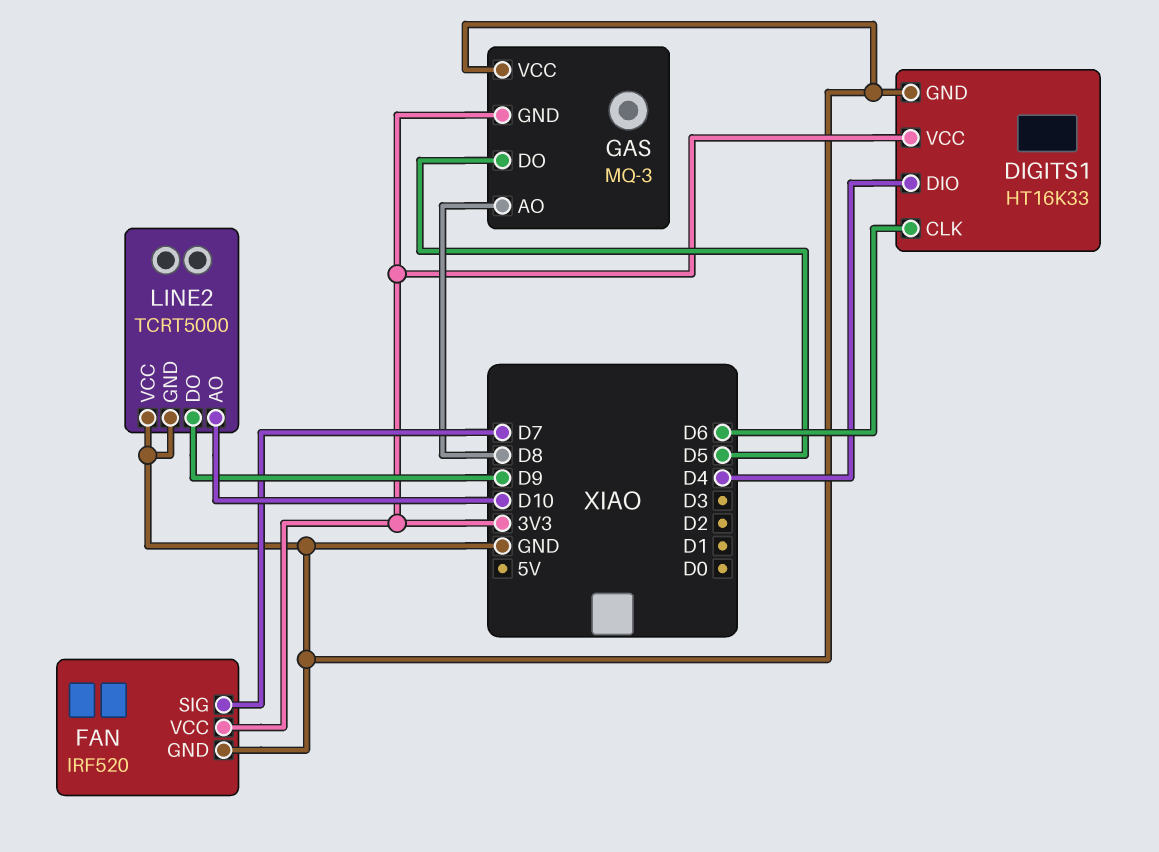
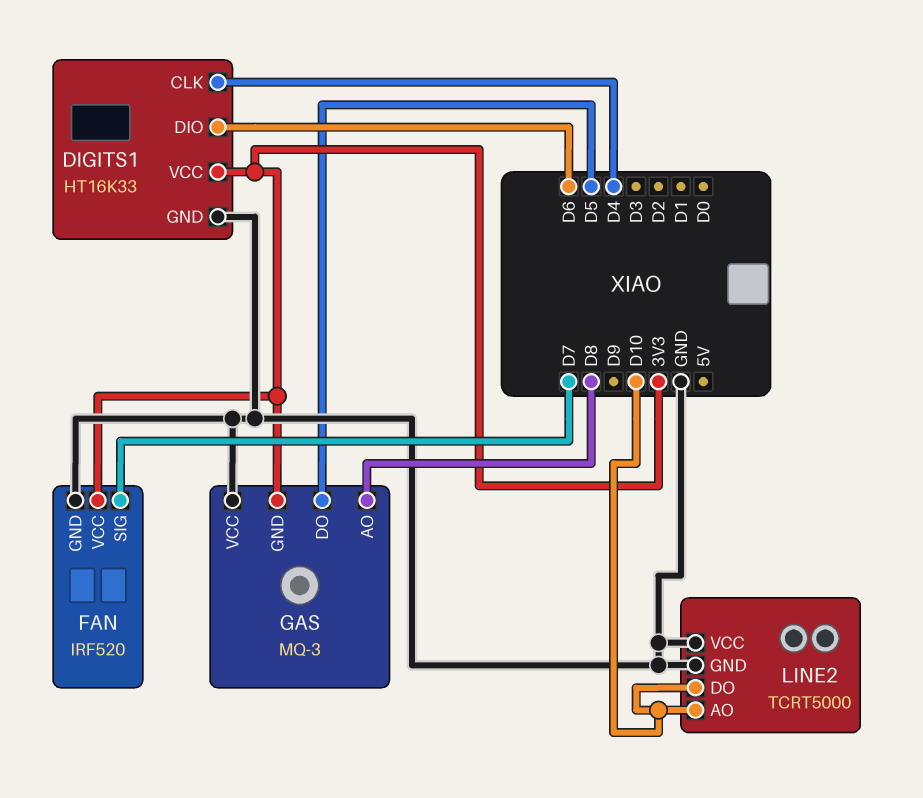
DIGITS1 pin CLK: D6 -> D4
DIGITS1 pin DIO: D4 -> D6
LINE2 pin DO: D9 -> D10

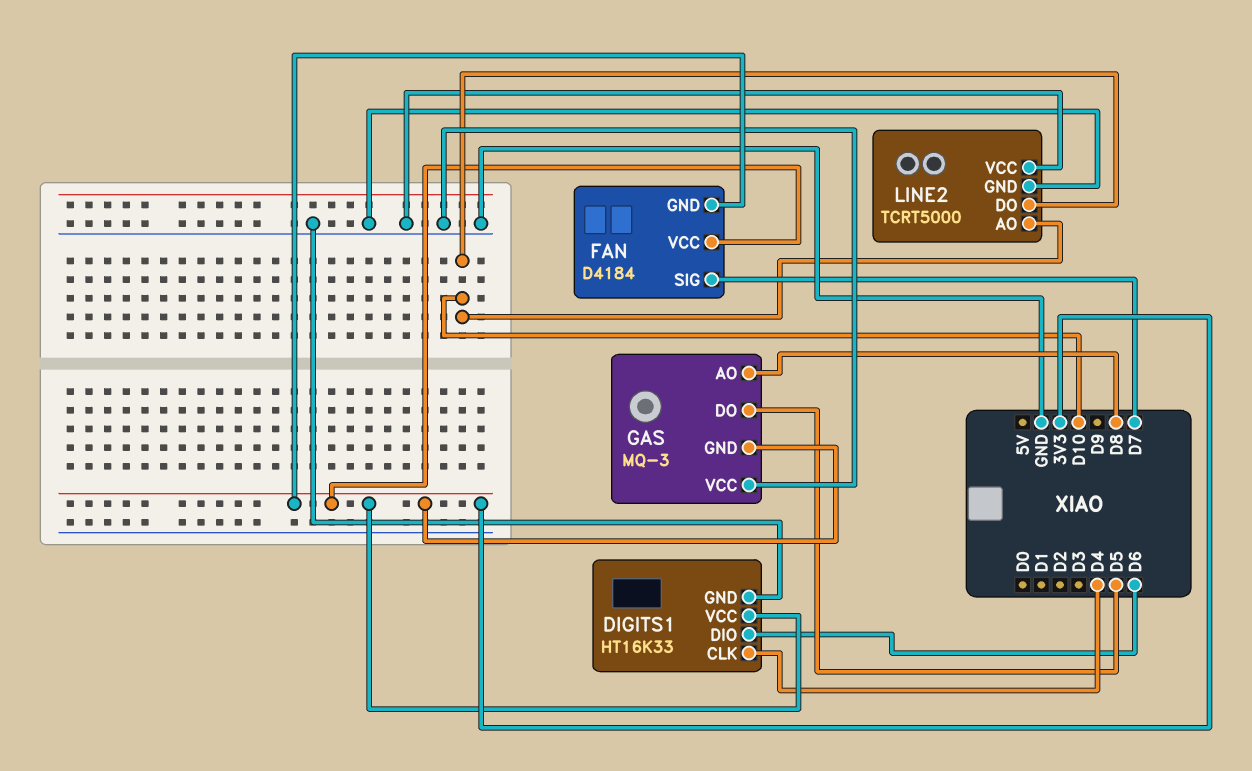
FAN: IRF520 -> D4184
FAN pin GND: GND -> 3V3

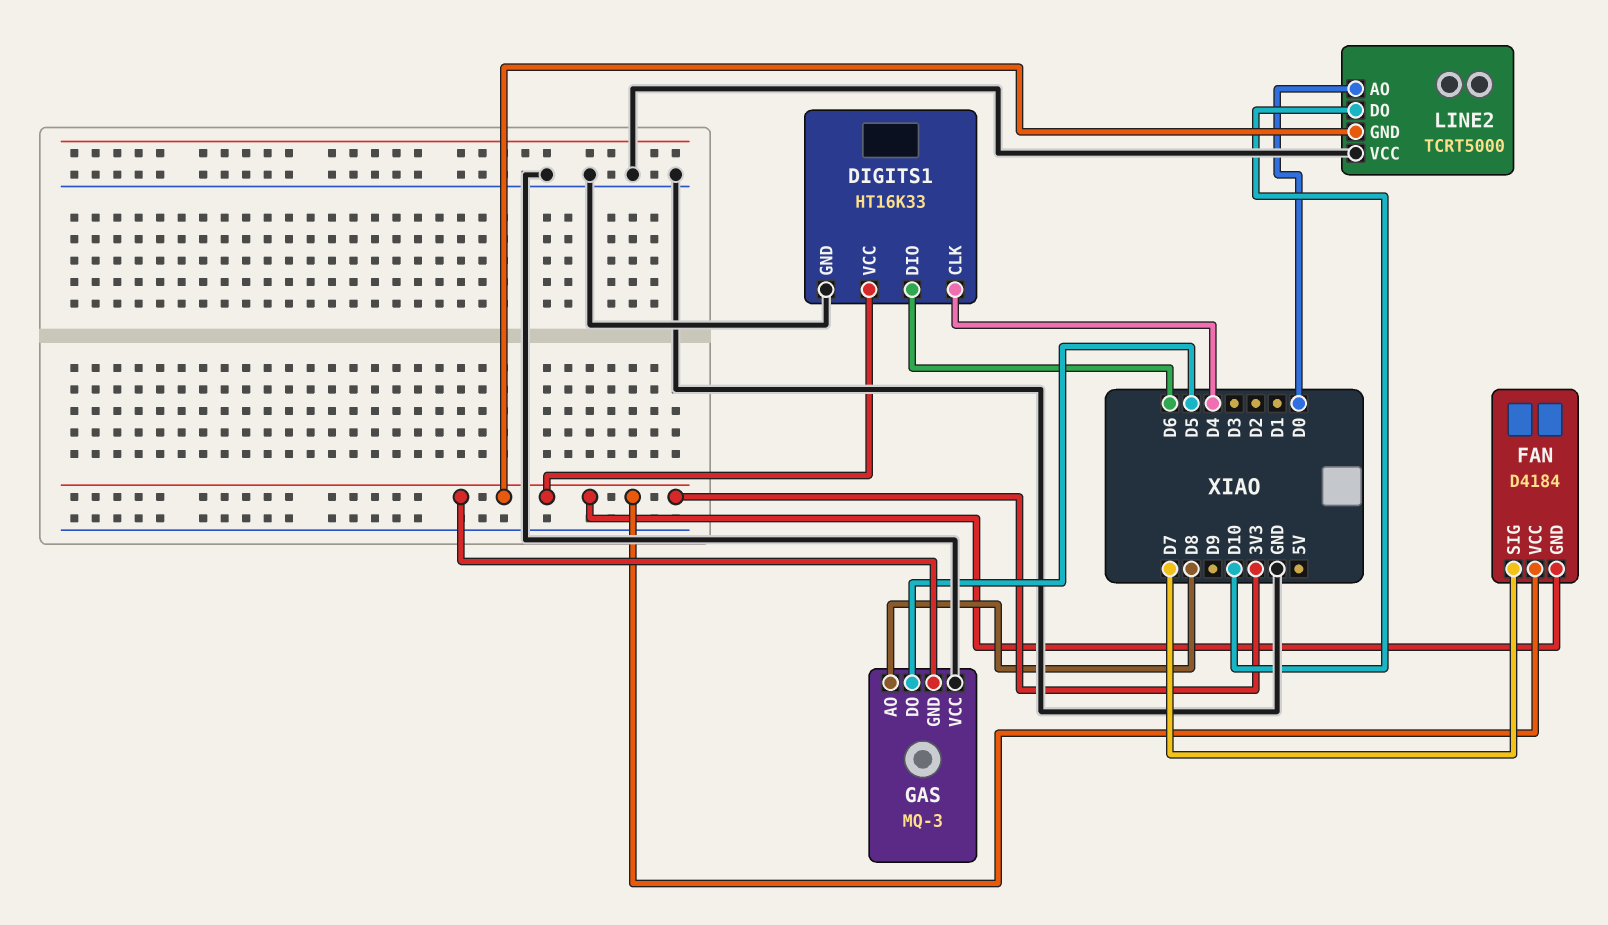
LINE2 pin AO: D10 -> D0
LINE2 pin GND: GND -> 3V3

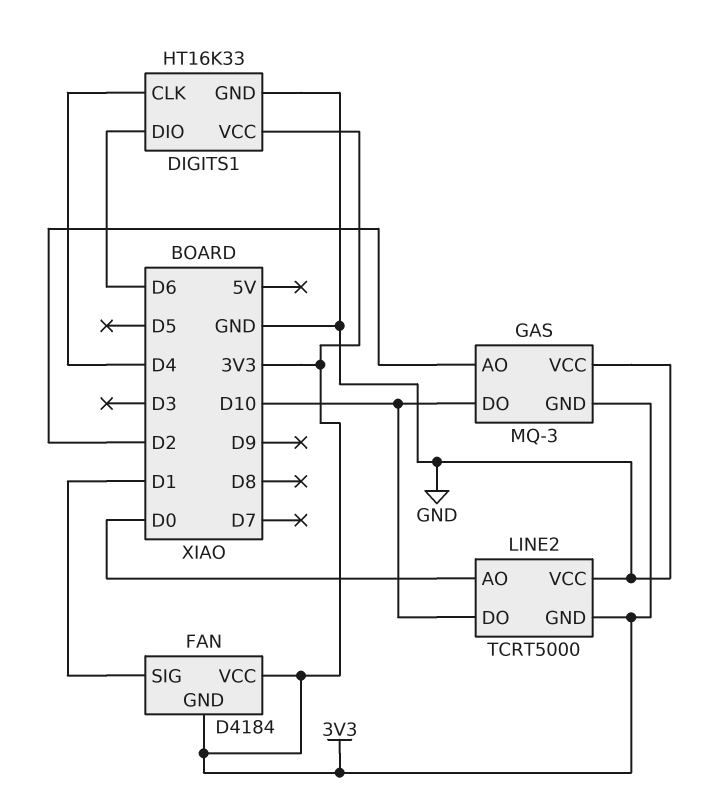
FAN pin SIG: D7 -> D1
GAS pin AO: D8 -> D2
GAS pin DO: D5 -> D10

